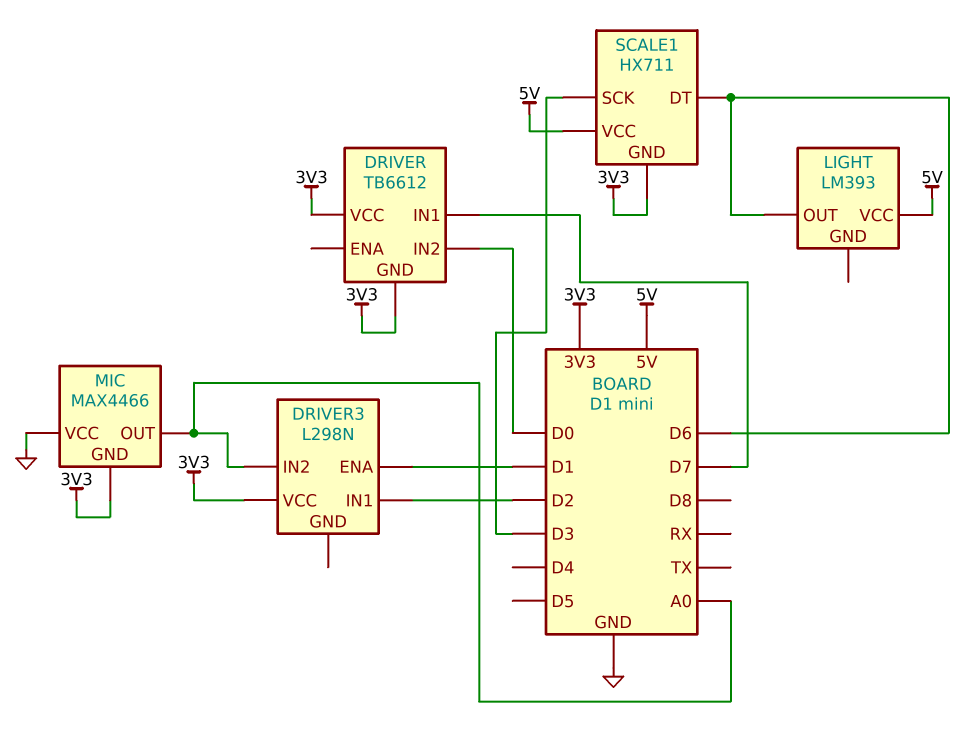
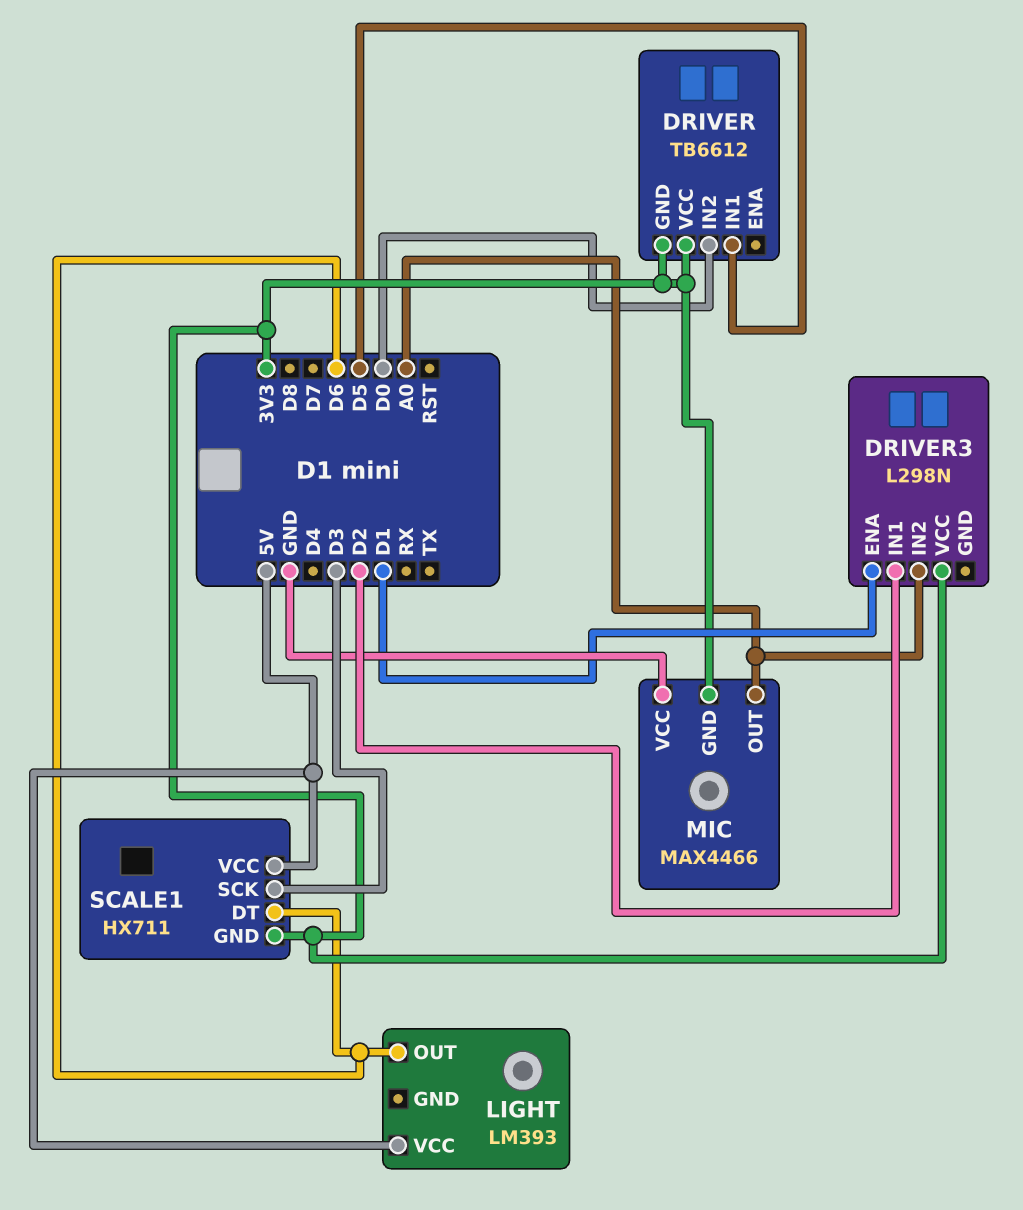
DRIVER pin IN1: D7 -> D5

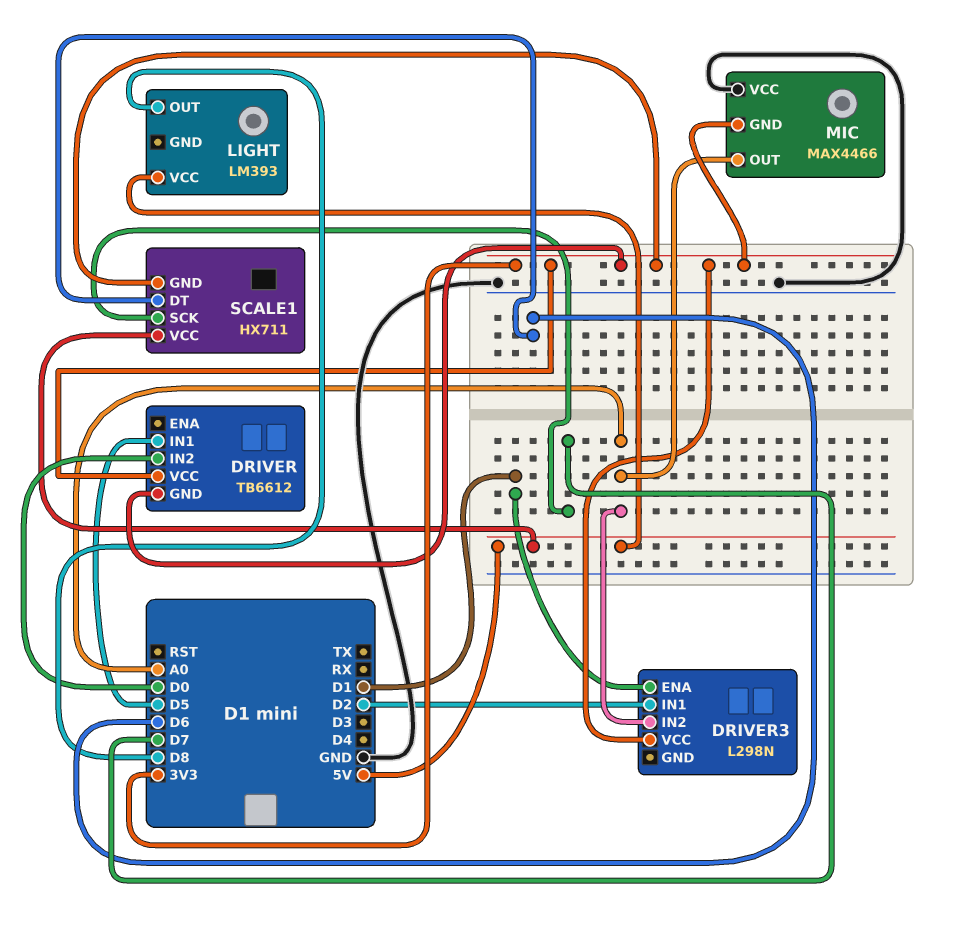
LIGHT pin OUT: D6 -> D8
SCALE1 pin SCK: D3 -> D7

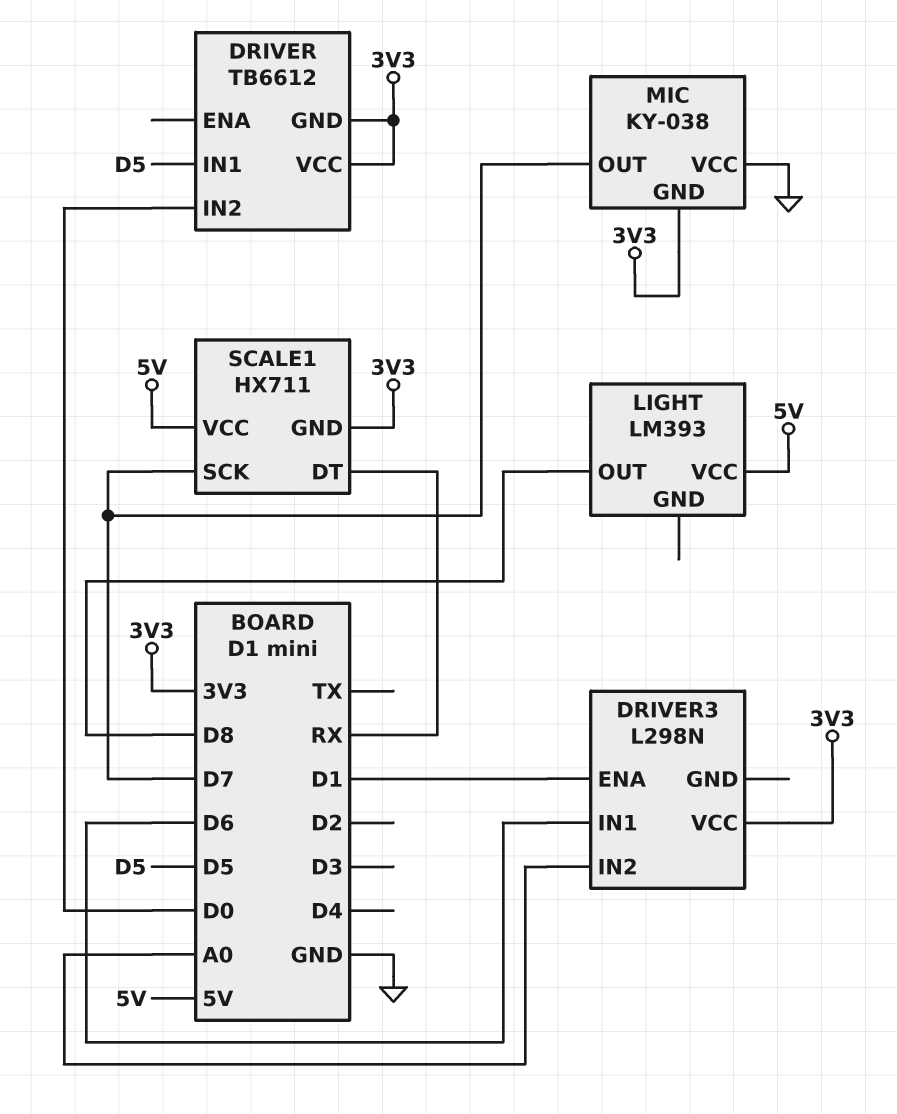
DRIVER3 pin IN1: D2 -> D6
MIC: MAX4466 -> KY-038
MIC pin OUT: A0 -> D7
SCALE1 pin DT: D6 -> RX

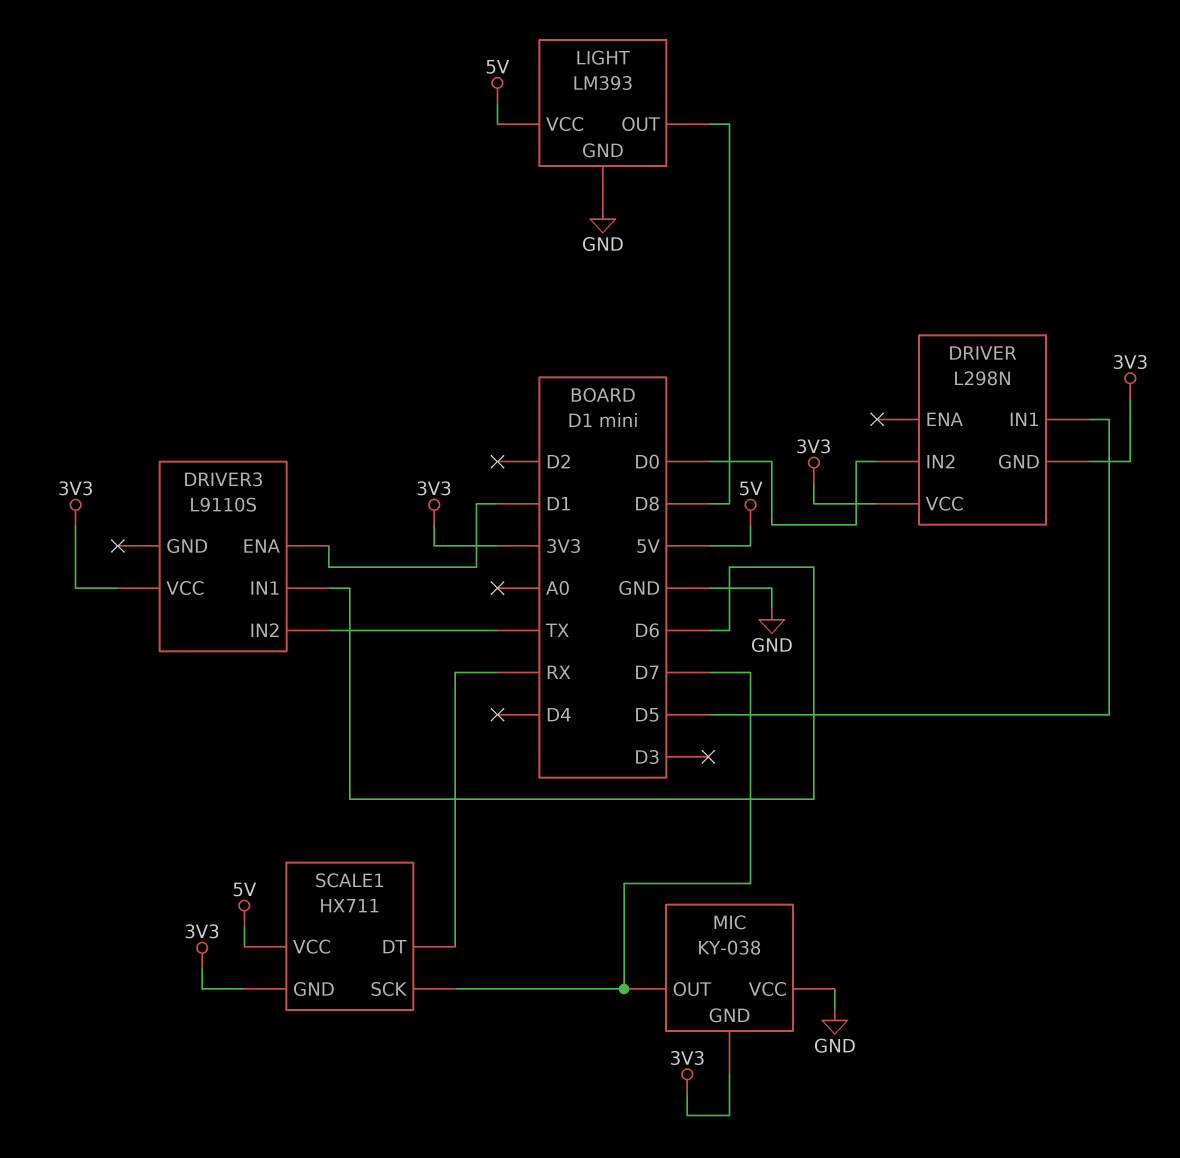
DRIVER: TB6612 -> L298N
DRIVER3: L298N -> L9110S
DRIVER3 pin IN2: A0 -> TX
LIGHT pin GND: none -> GND

